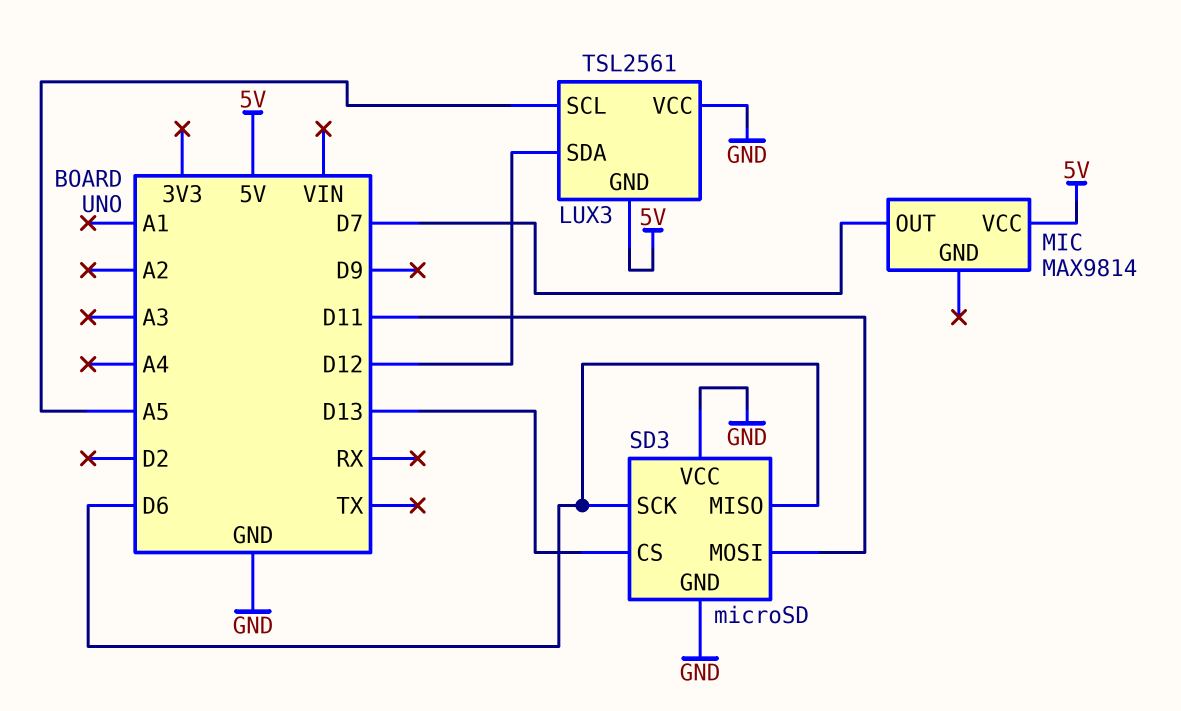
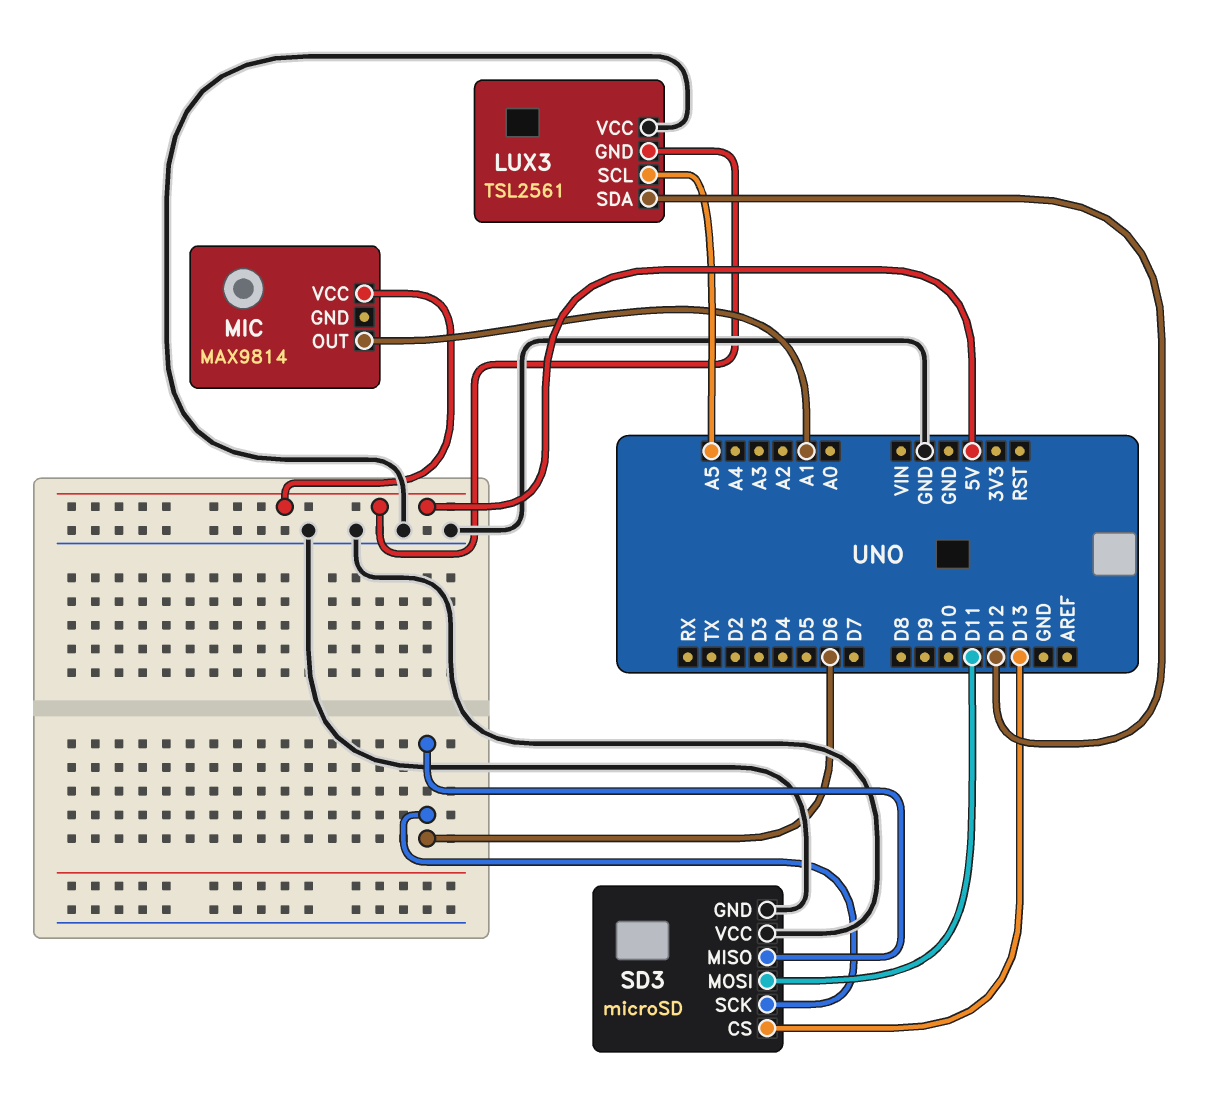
MIC pin OUT: D7 -> A1

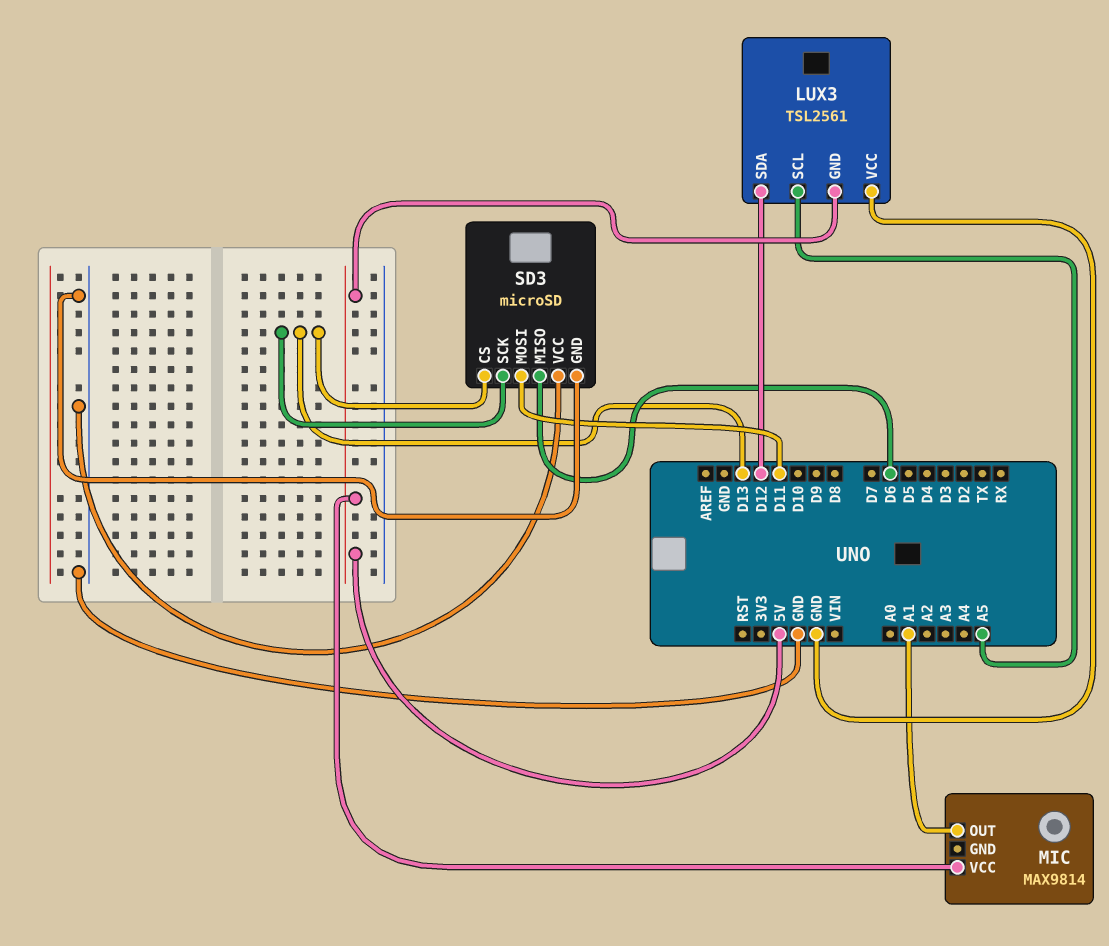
SD3 pin SCK: D6 -> D13

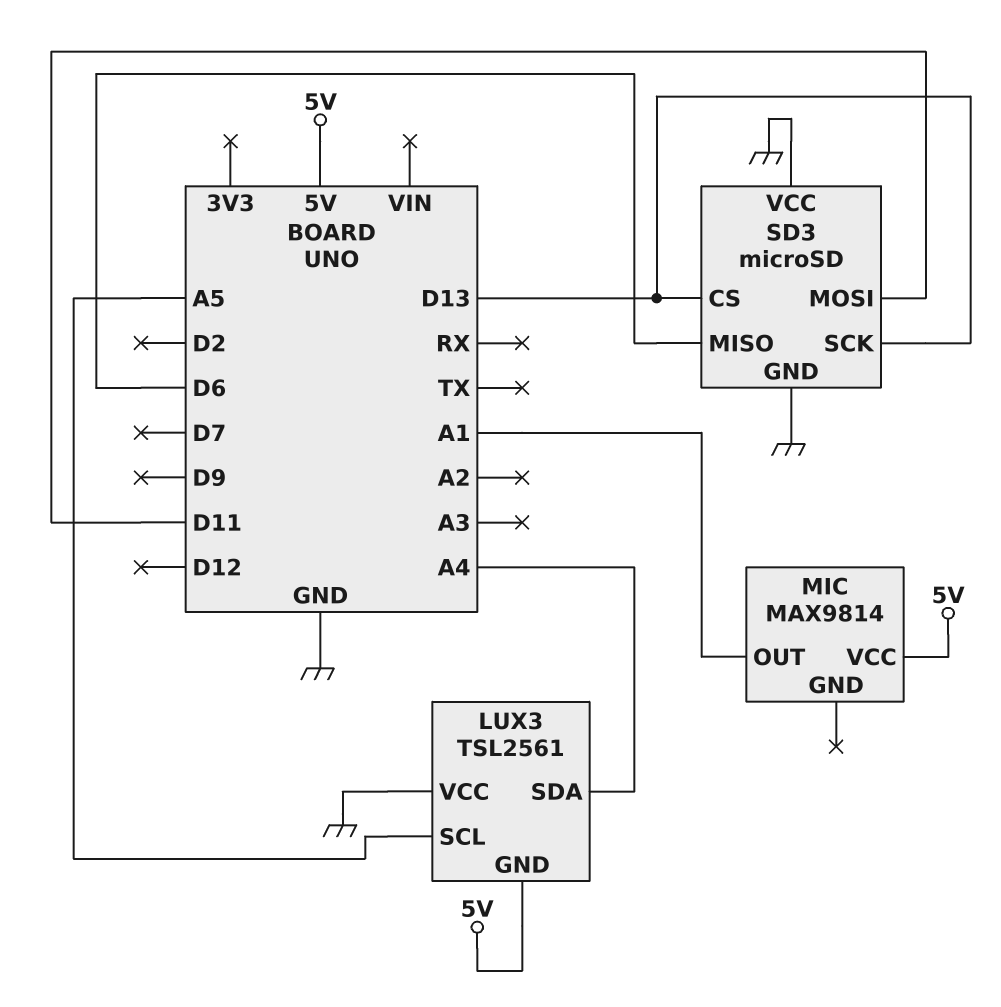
LUX3 pin SDA: D12 -> A4

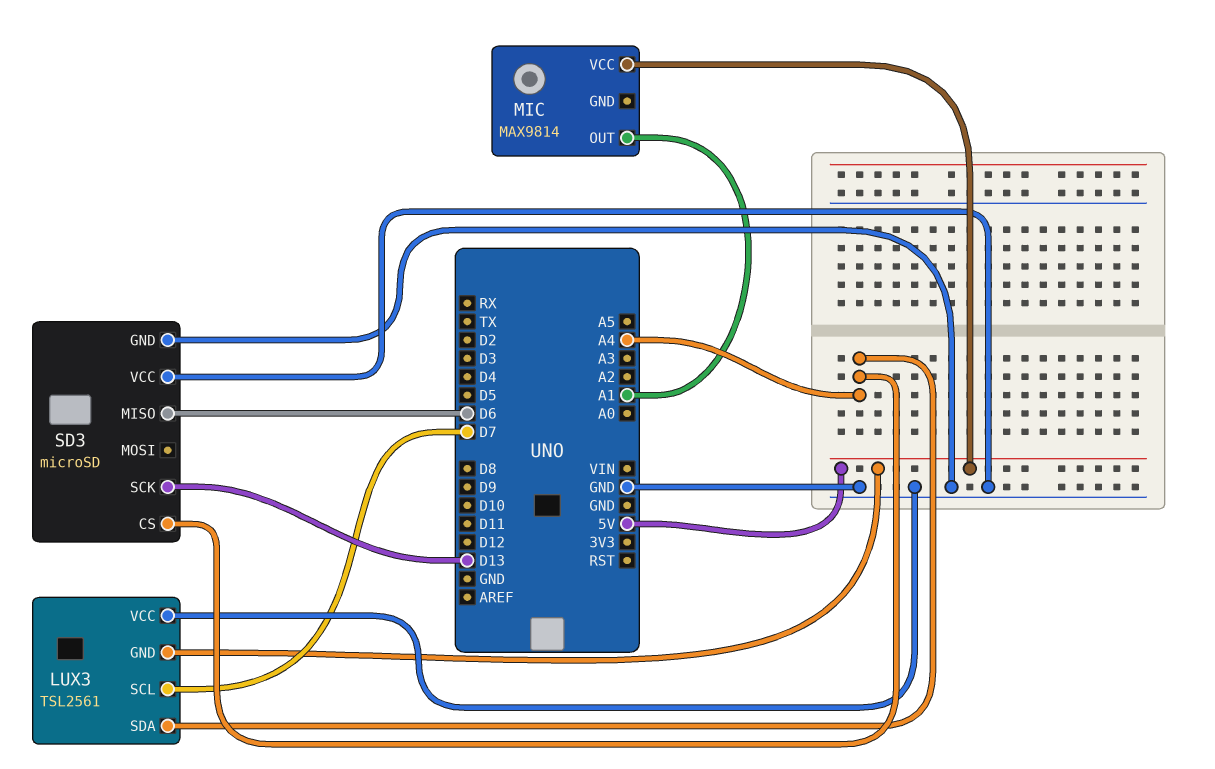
LUX3 pin SCL: A5 -> D7
SD3 pin CS: D13 -> A4
SD3 pin MOSI: D11 -> none

